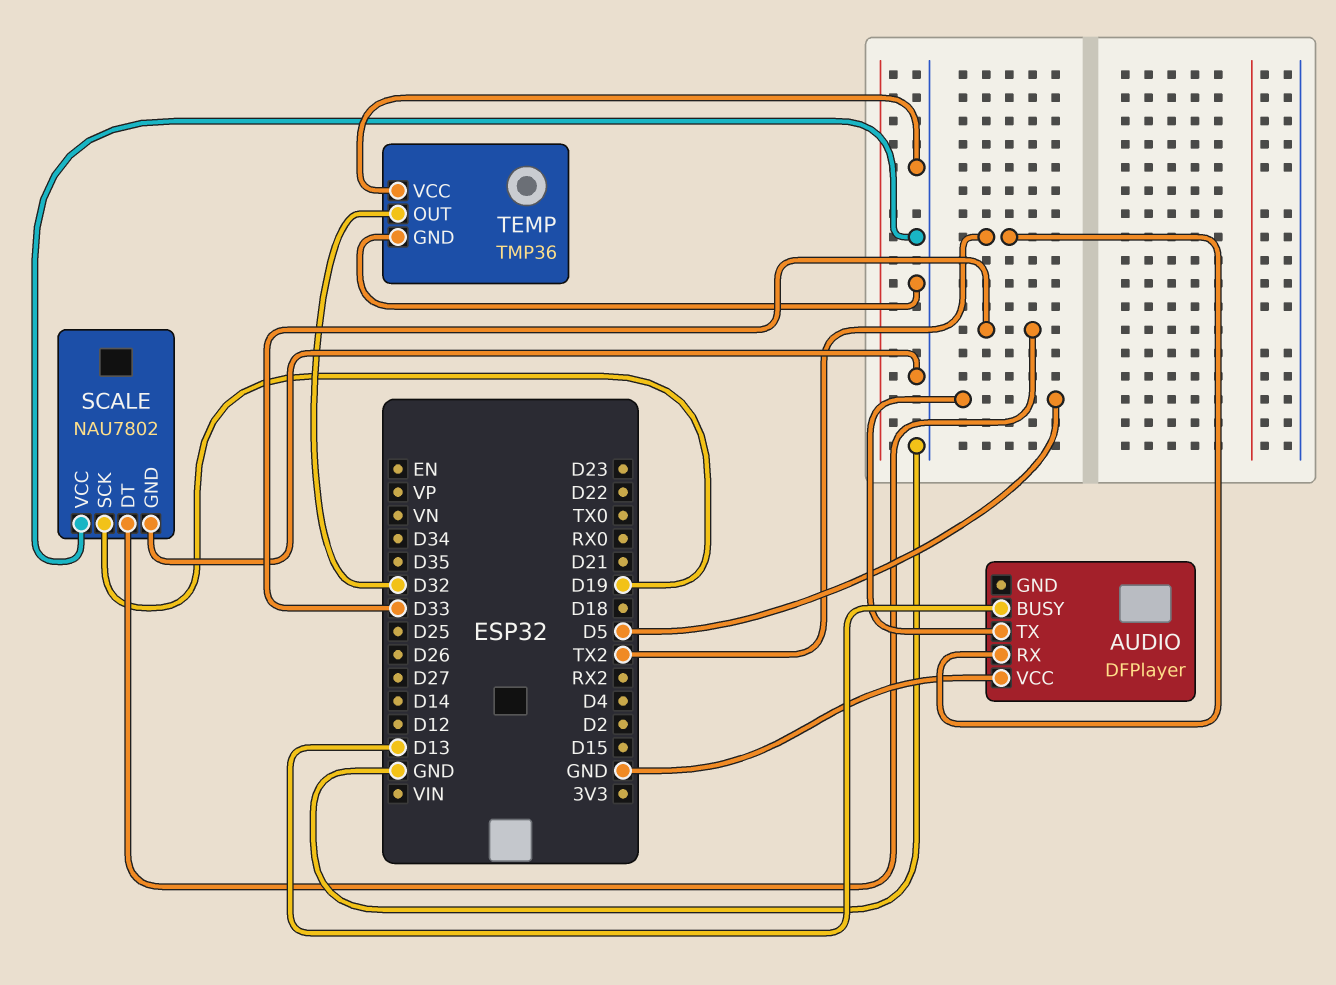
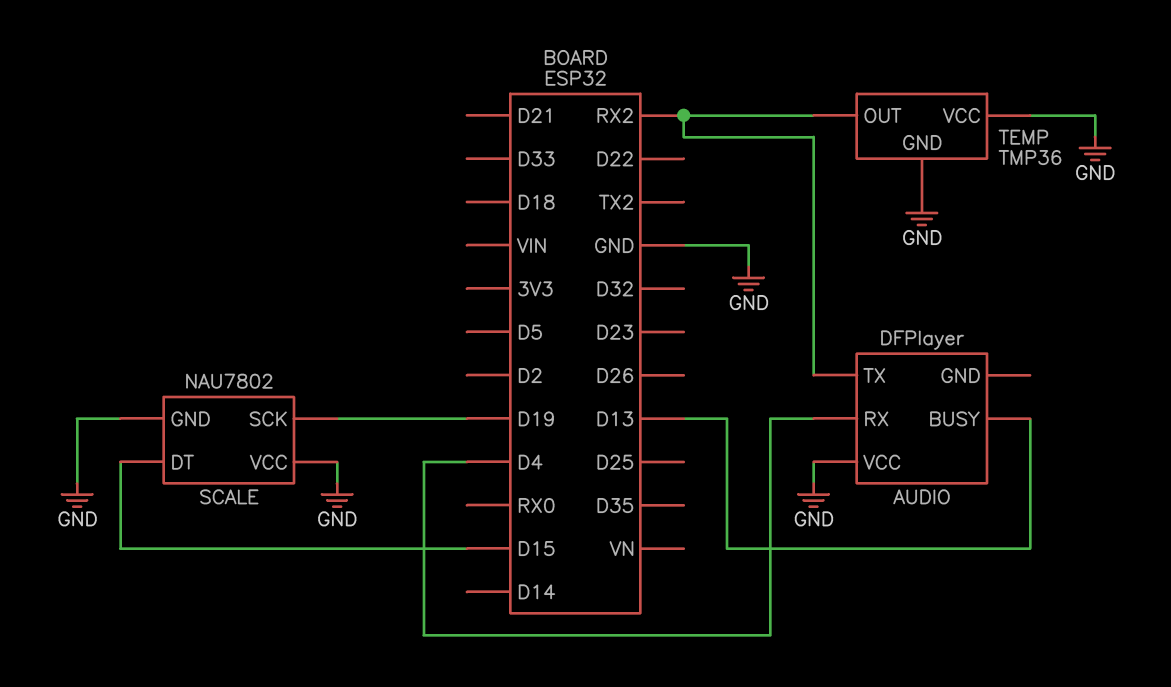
AUDIO pin RX: TX2 -> D4
AUDIO pin TX: D5 -> RX2
SCALE pin DT: D33 -> D15
TEMP pin OUT: D32 -> RX2

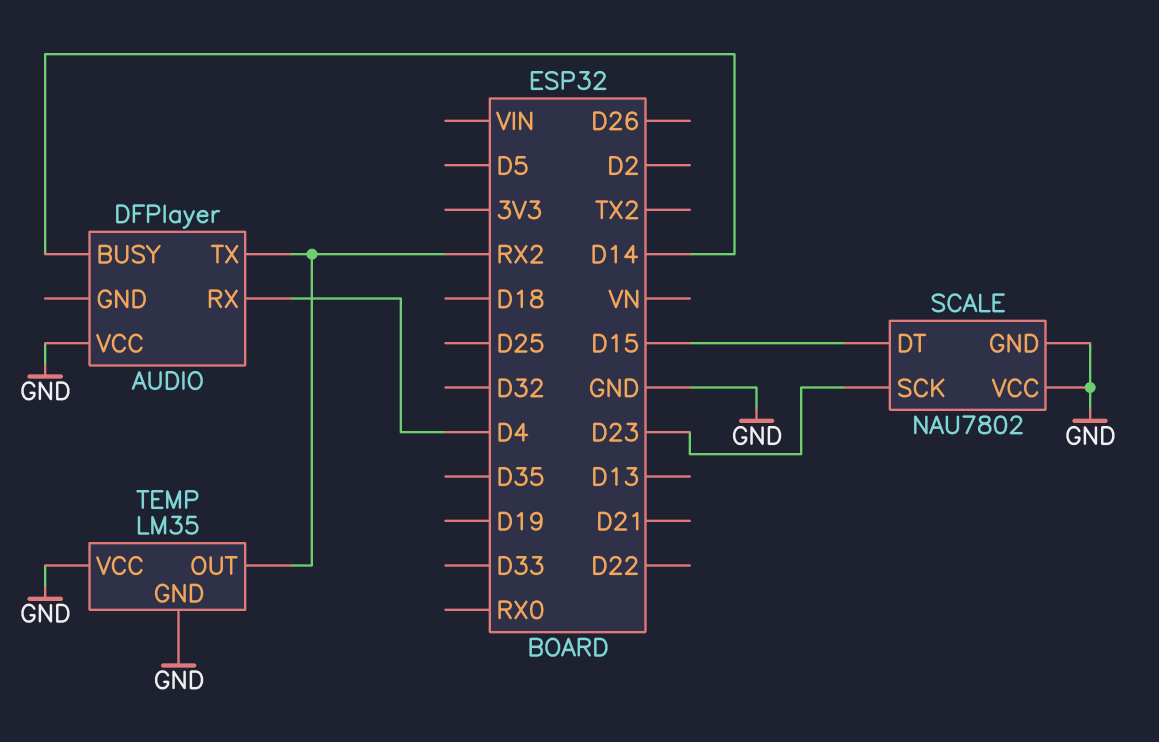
AUDIO pin BUSY: D13 -> D14
SCALE pin SCK: D19 -> D23
TEMP: TMP36 -> LM35

